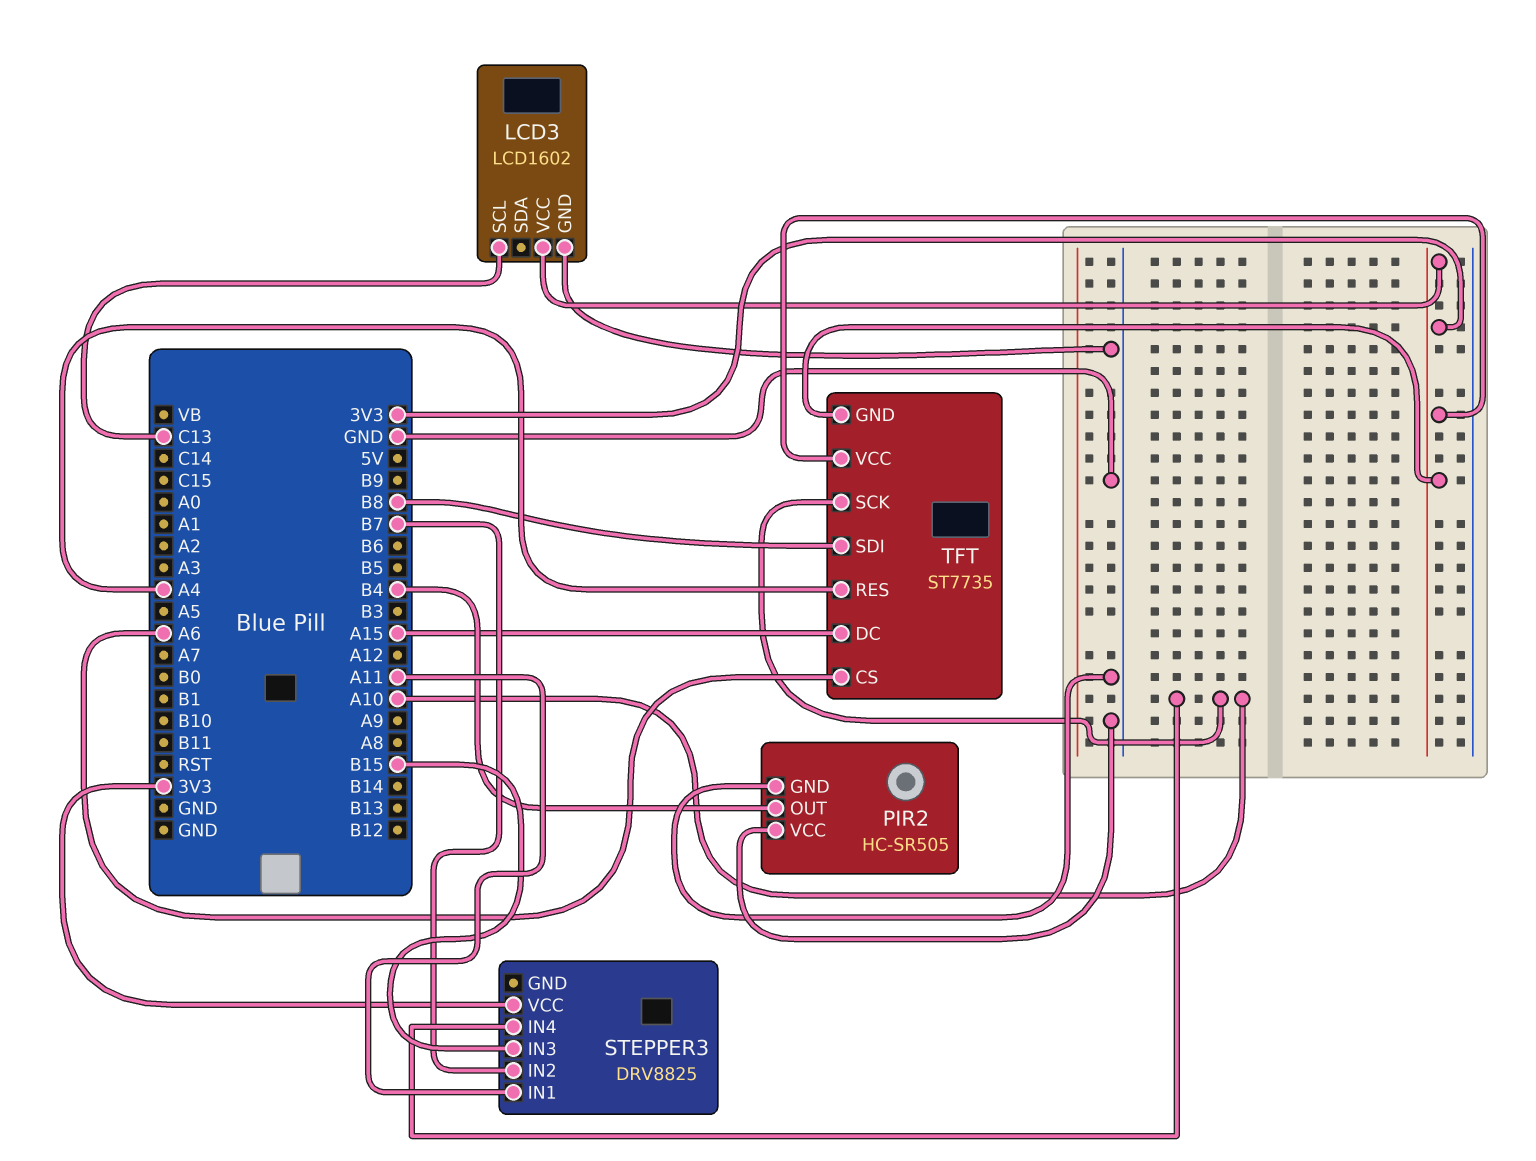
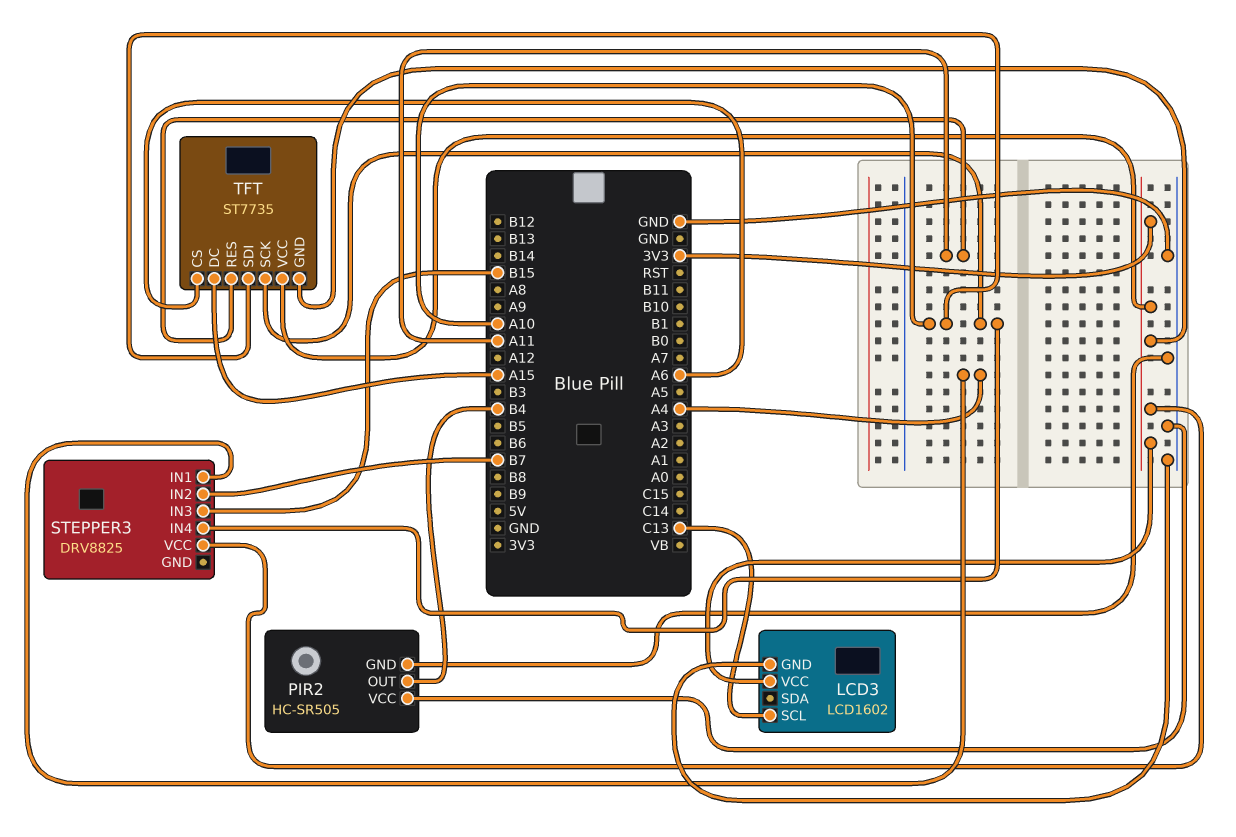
STEPPER3 pin IN1: A11 -> A4
TFT pin RES: A4 -> A11
TFT pin SDI: B8 -> A10

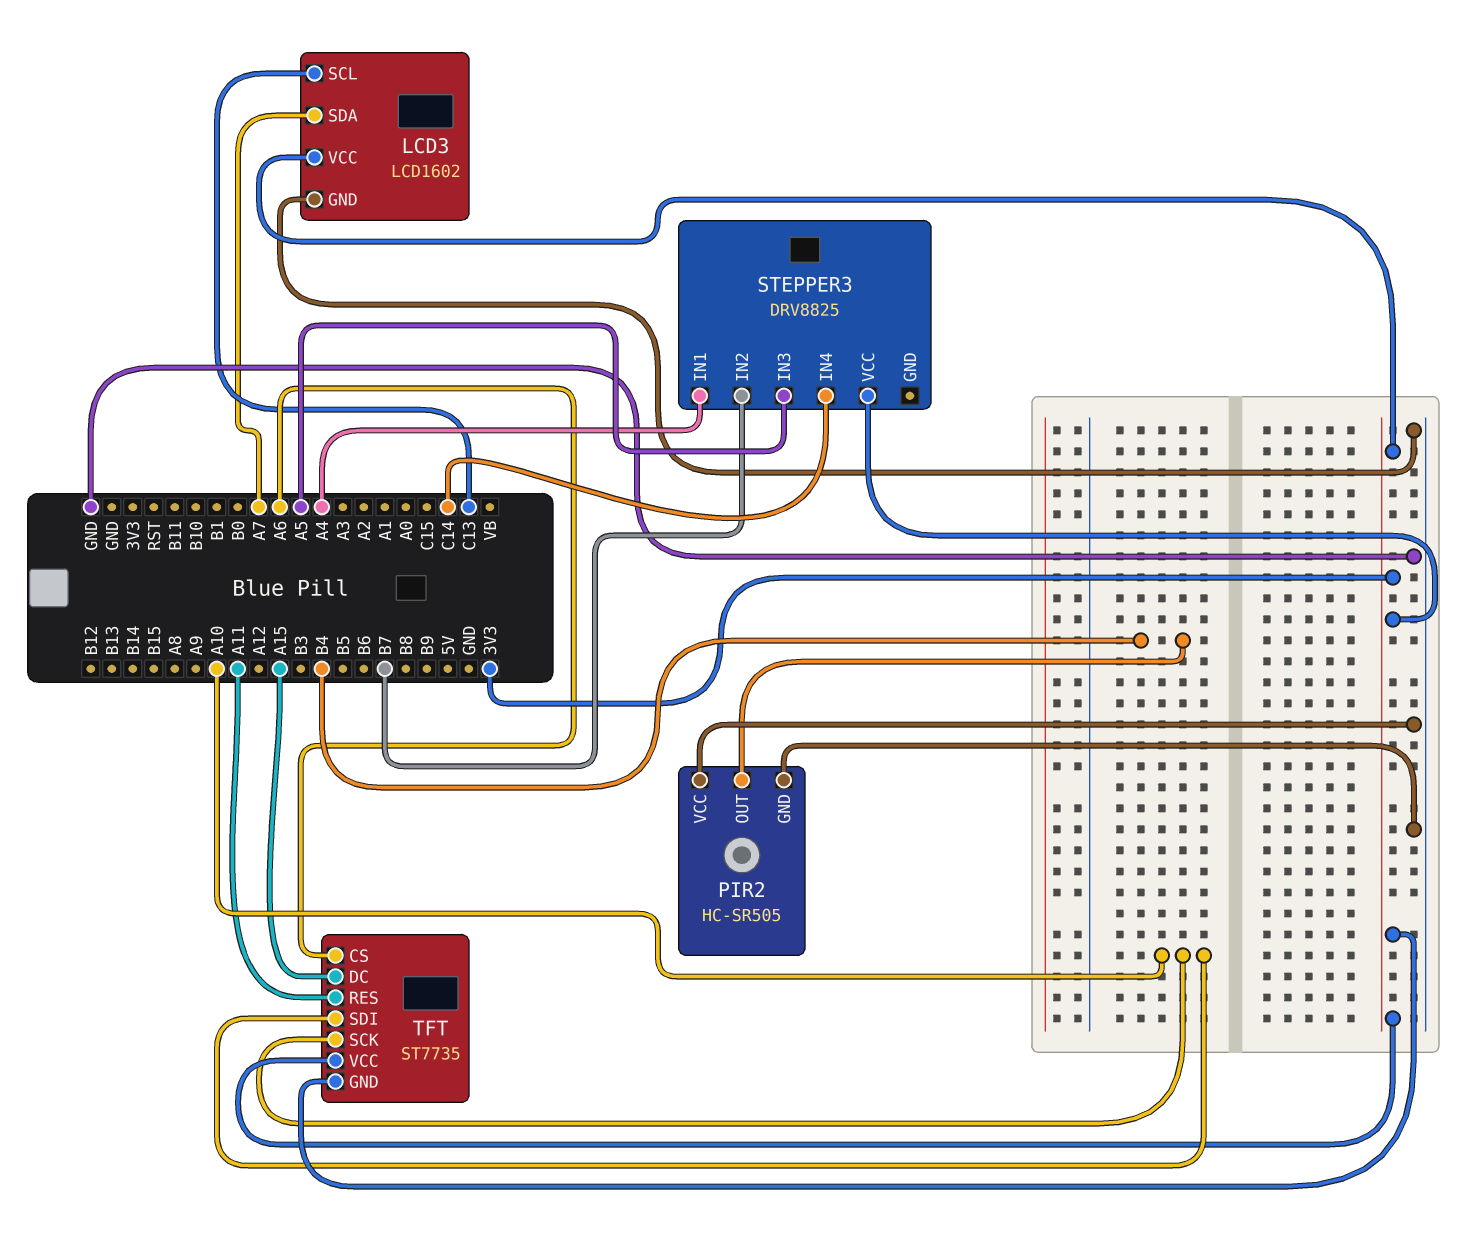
LCD3 pin SDA: none -> A7
STEPPER3 pin IN3: B15 -> A5
STEPPER3 pin IN4: A10 -> C14

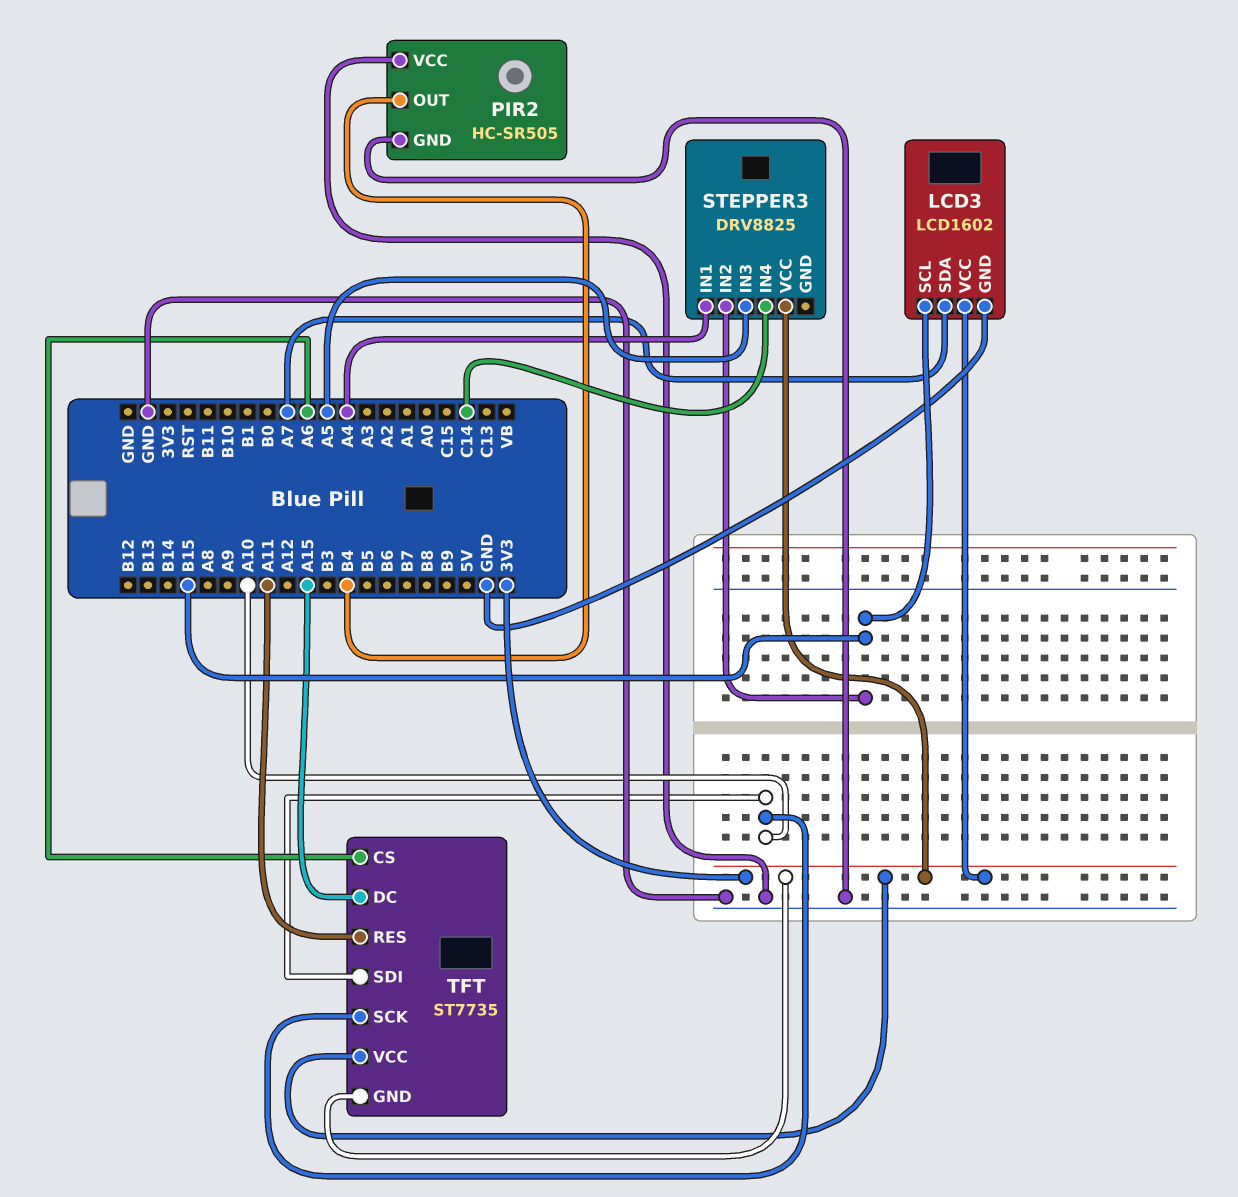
LCD3 pin SCL: C13 -> B15
STEPPER3 pin IN2: B7 -> B15

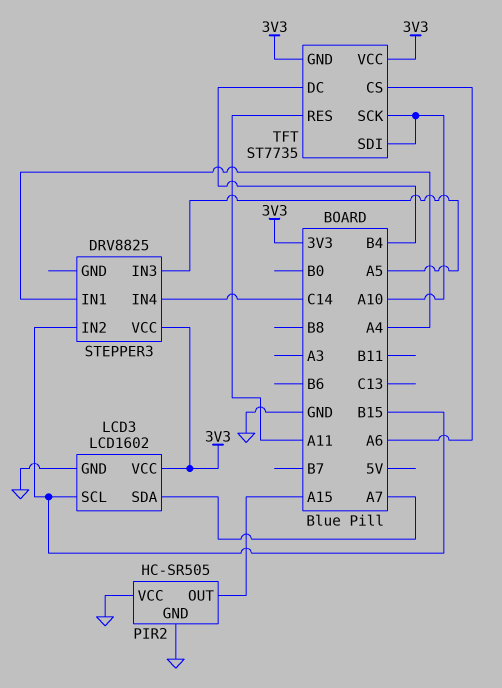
PIR2 pin OUT: B4 -> A15
TFT pin DC: A15 -> B4

